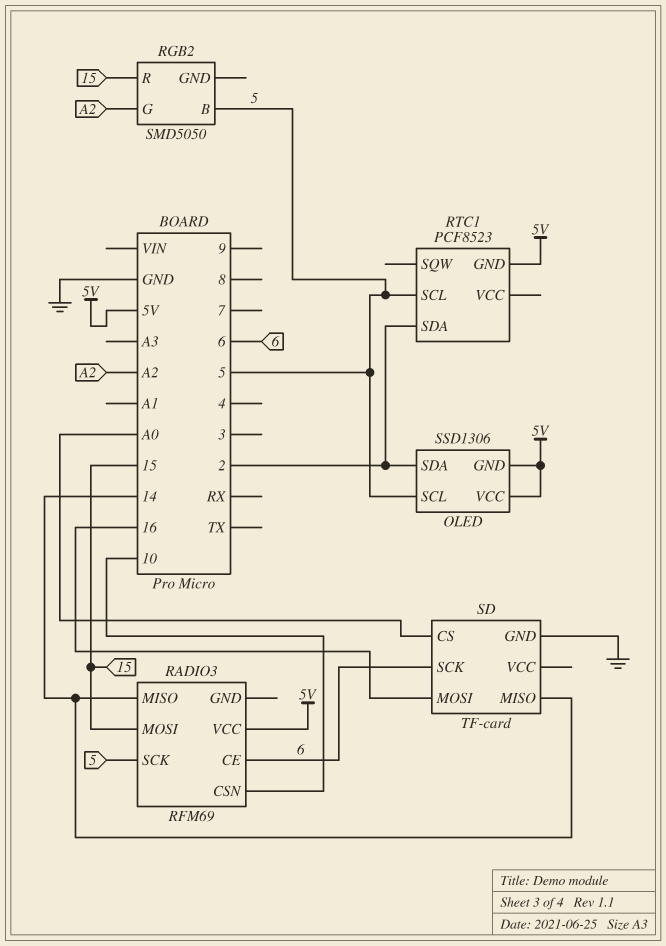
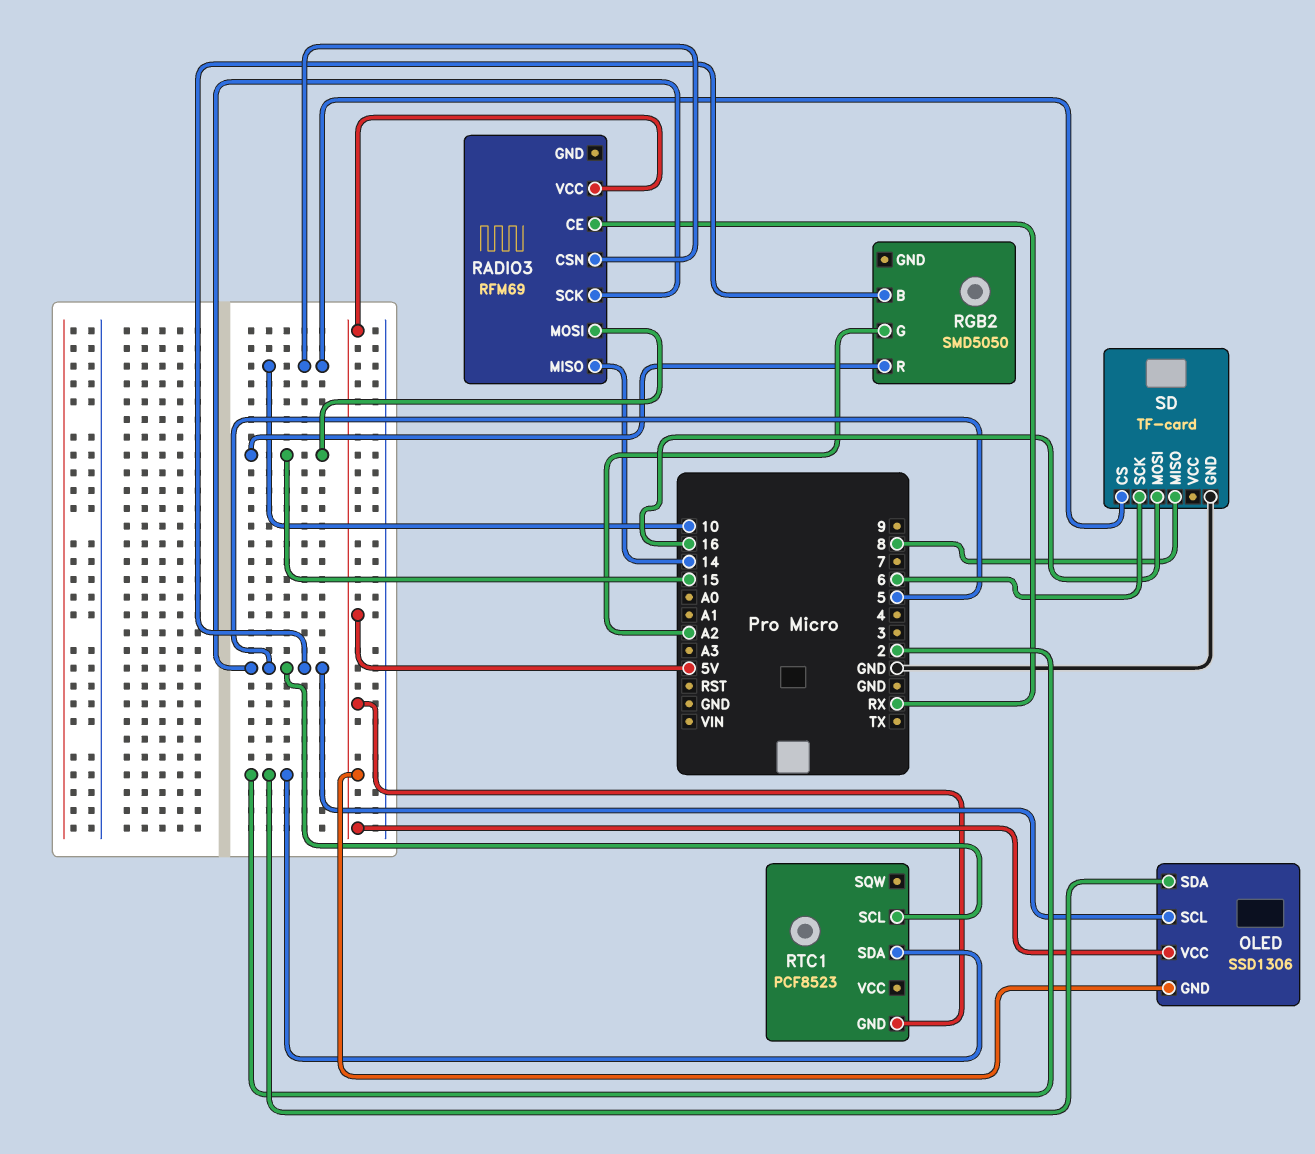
RADIO3 pin CE: 6 -> RX
SD pin CS: A0 -> 10
SD pin MISO: 14 -> 8

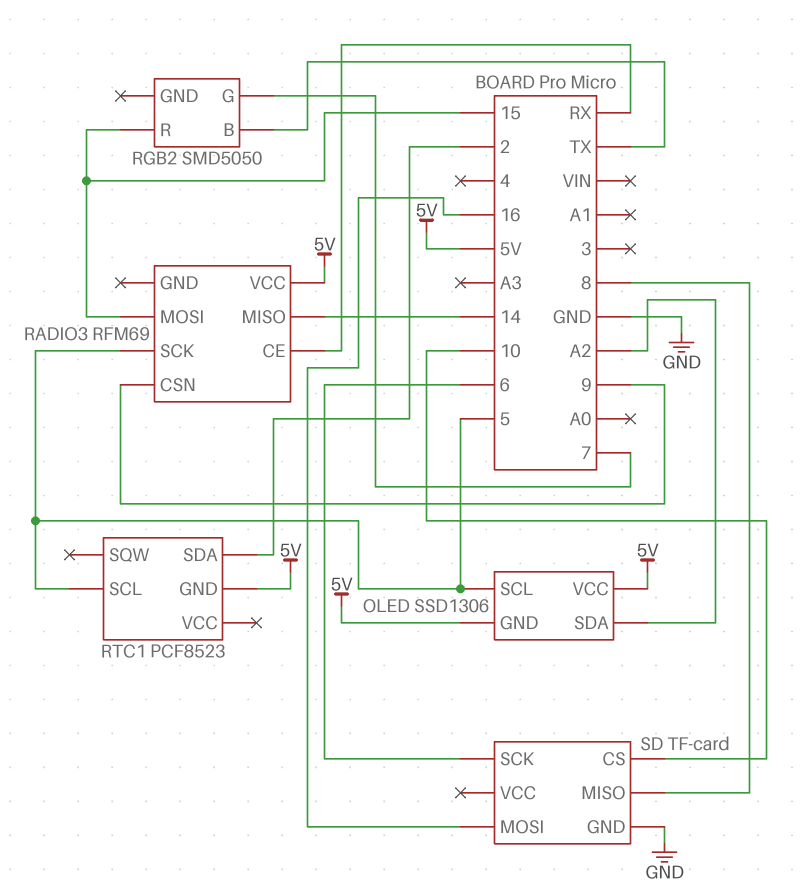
OLED pin SDA: 2 -> A2
RADIO3 pin CSN: 10 -> 9
RGB2 pin B: 5 -> TX
RGB2 pin G: A2 -> 7

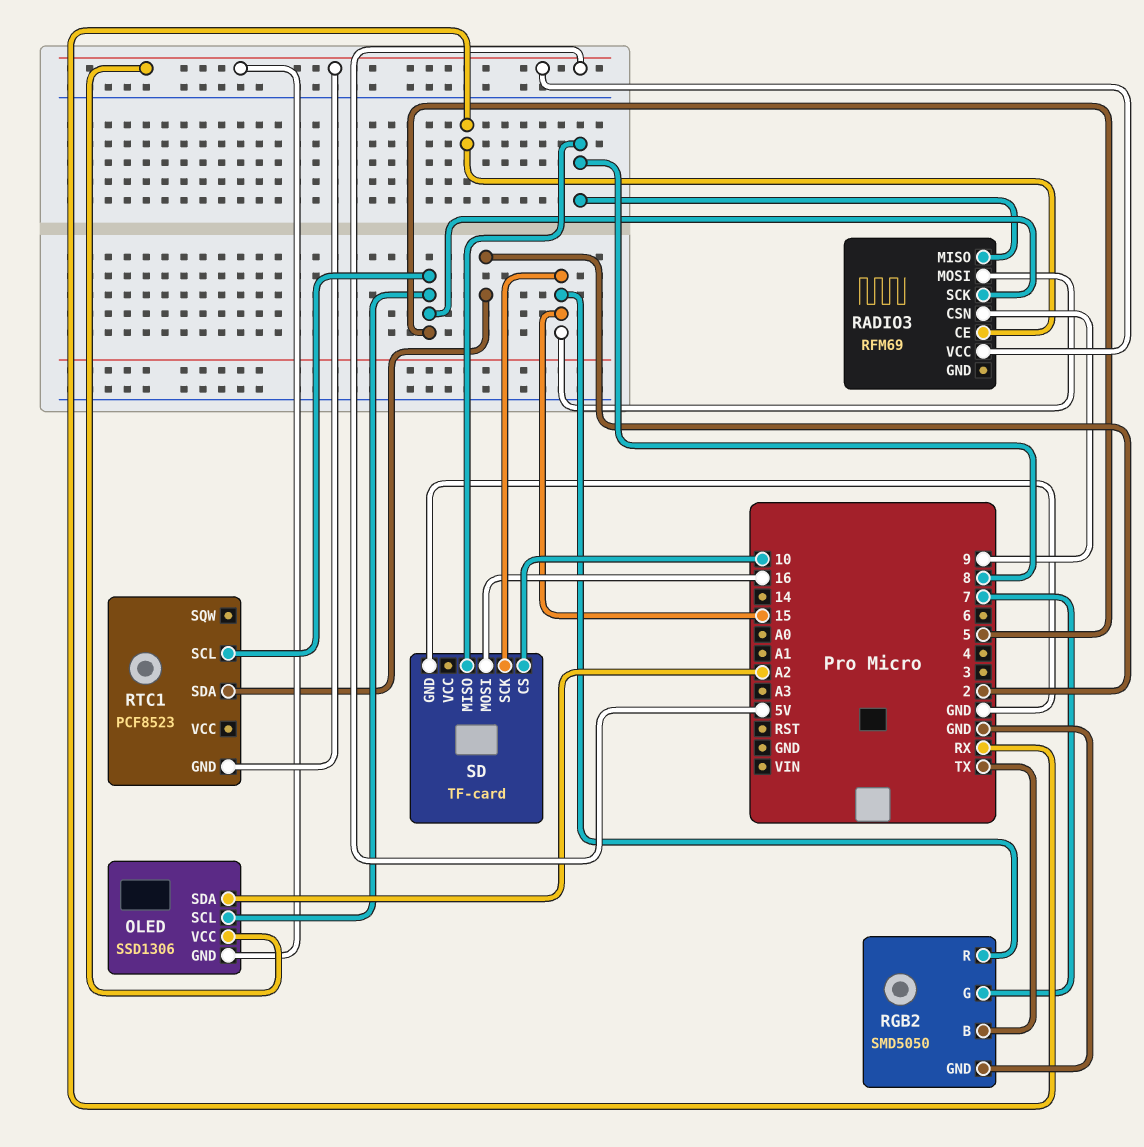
RADIO3 pin MISO: 14 -> 8
RGB2 pin GND: none -> GND
SD pin SCK: 6 -> 15

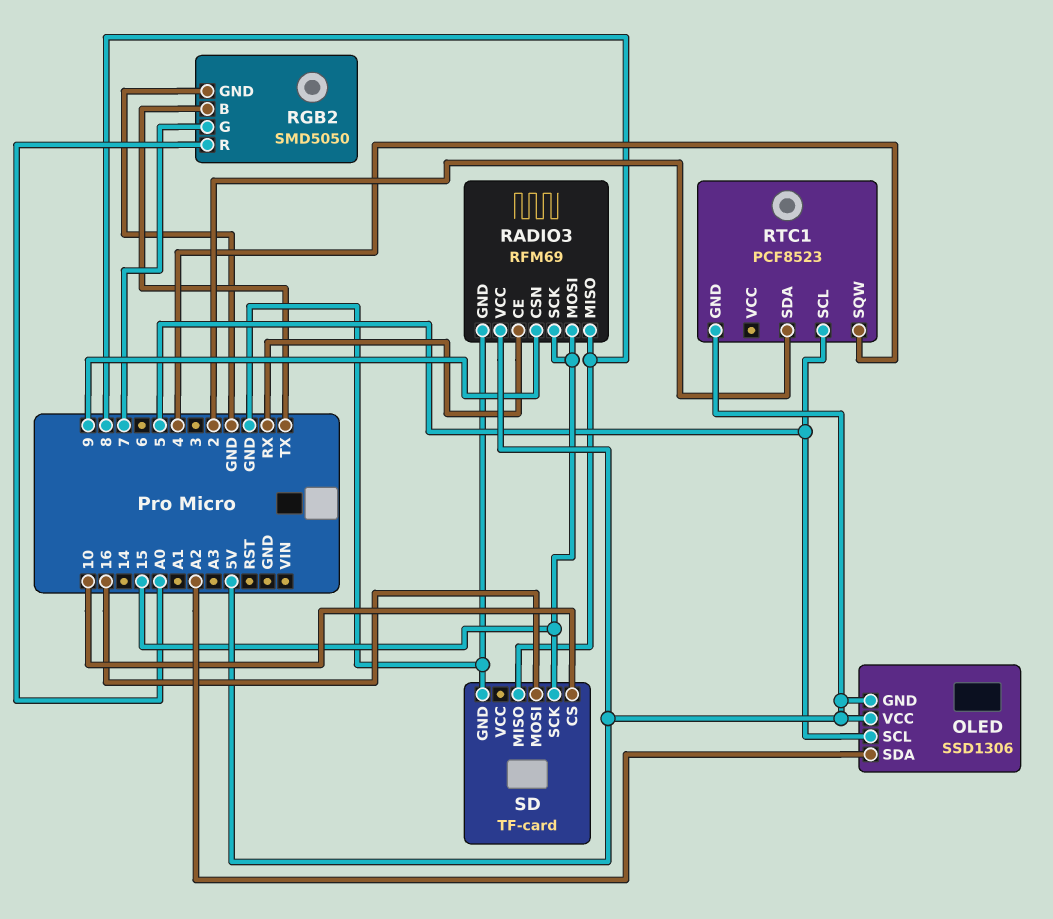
RADIO3 pin GND: none -> GND
RADIO3 pin SCK: 5 -> 15
RGB2 pin R: 15 -> A0
RTC1 pin SQW: none -> 4

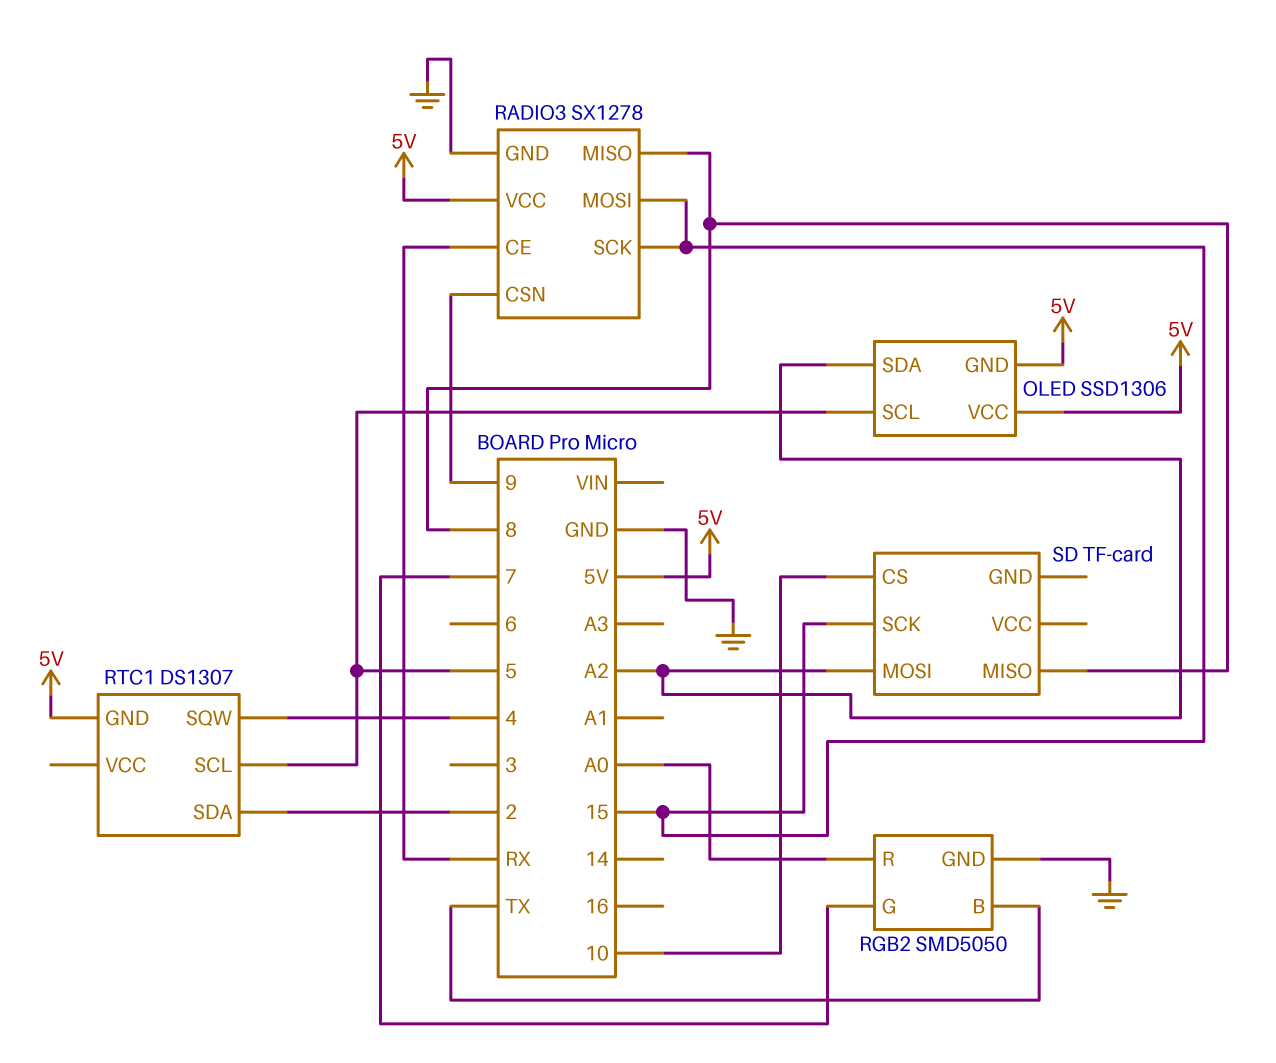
RADIO3: RFM69 -> SX1278
RTC1: PCF8523 -> DS1307
SD pin GND: GND -> none
SD pin MOSI: 16 -> A2

